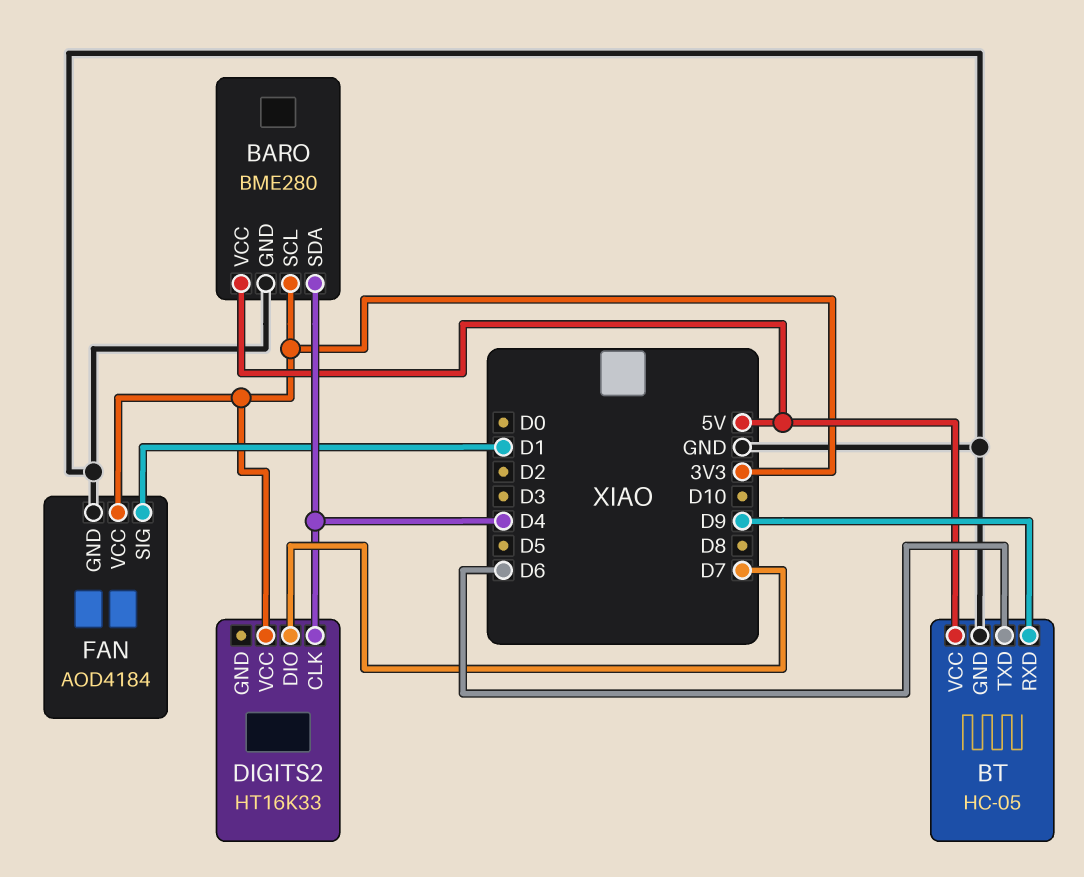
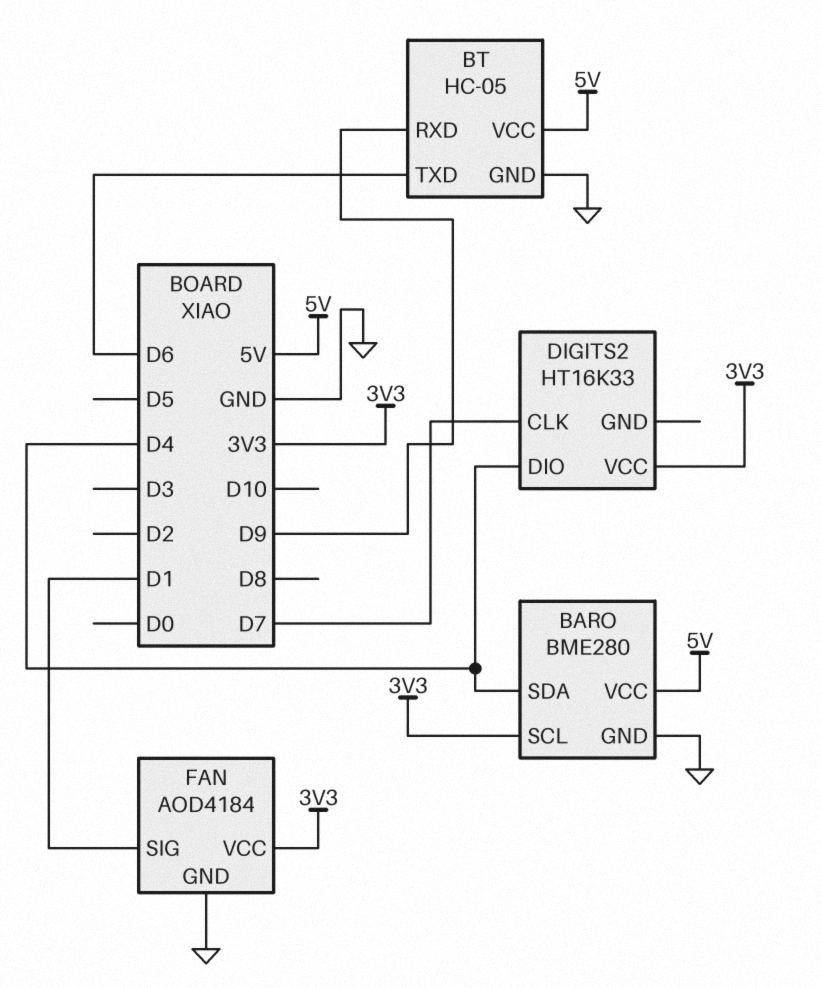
DIGITS2 pin CLK: D4 -> D7
DIGITS2 pin DIO: D7 -> D4

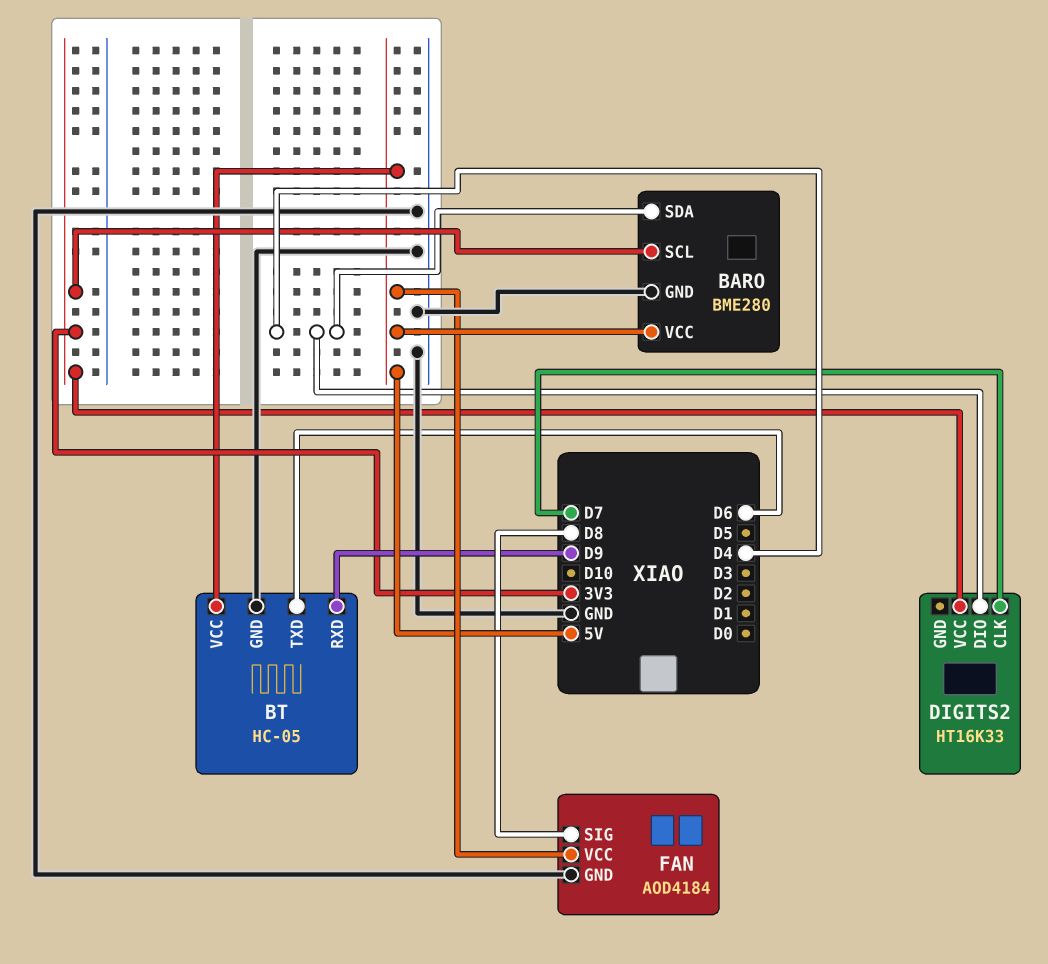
FAN pin SIG: D1 -> D8
FAN pin VCC: 3V3 -> 5V

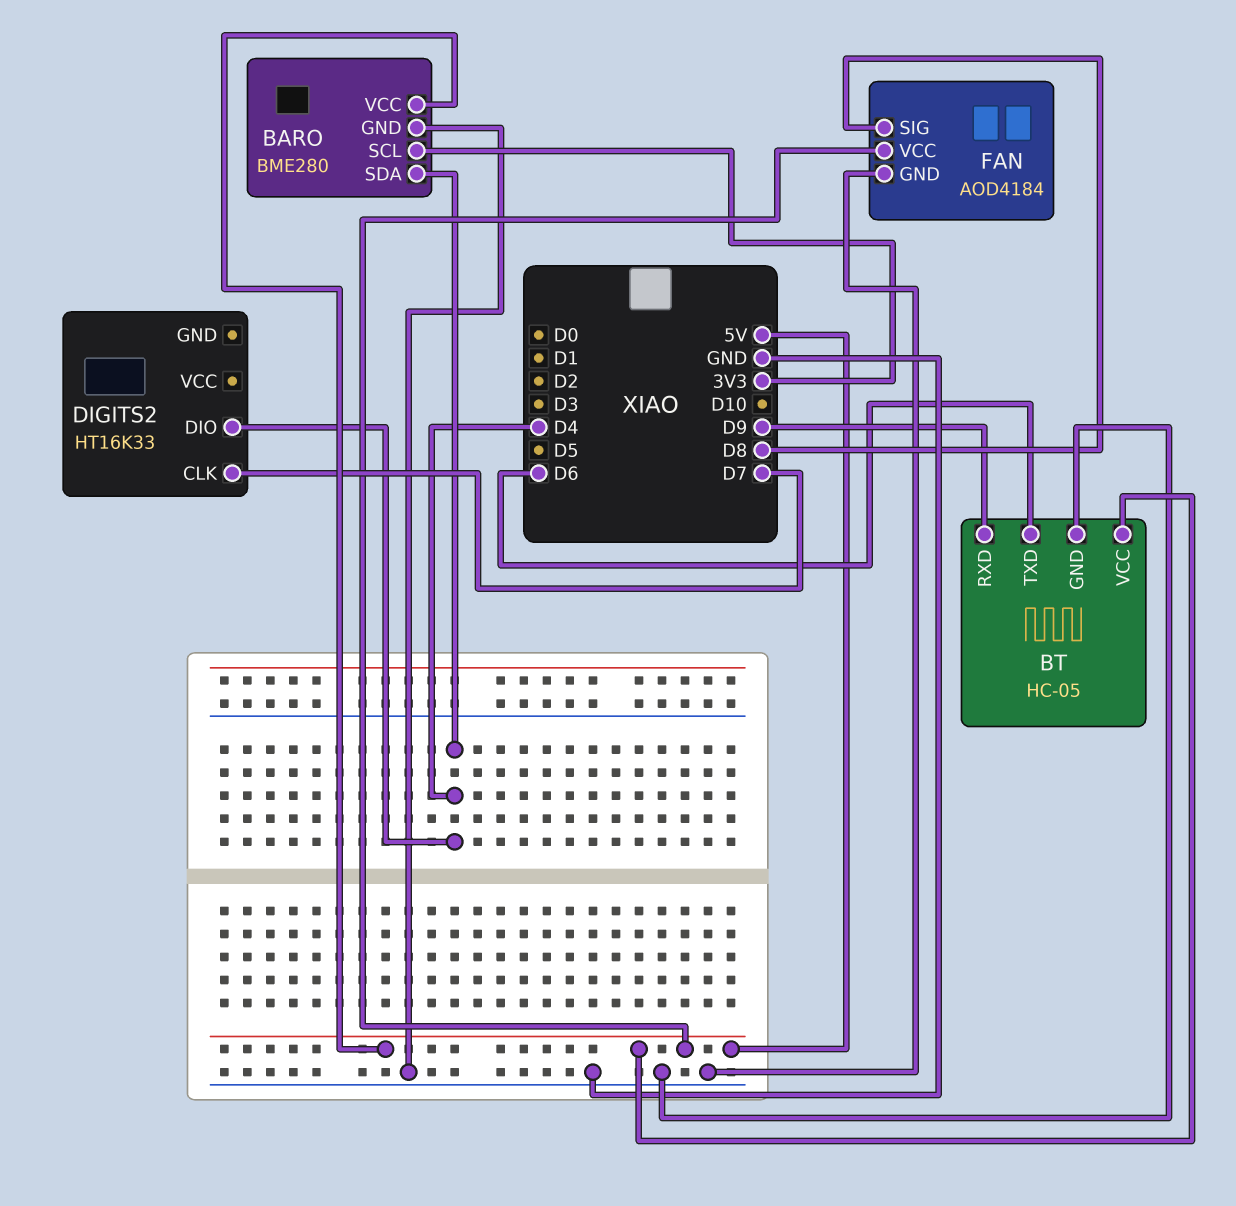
DIGITS2 pin VCC: 3V3 -> none

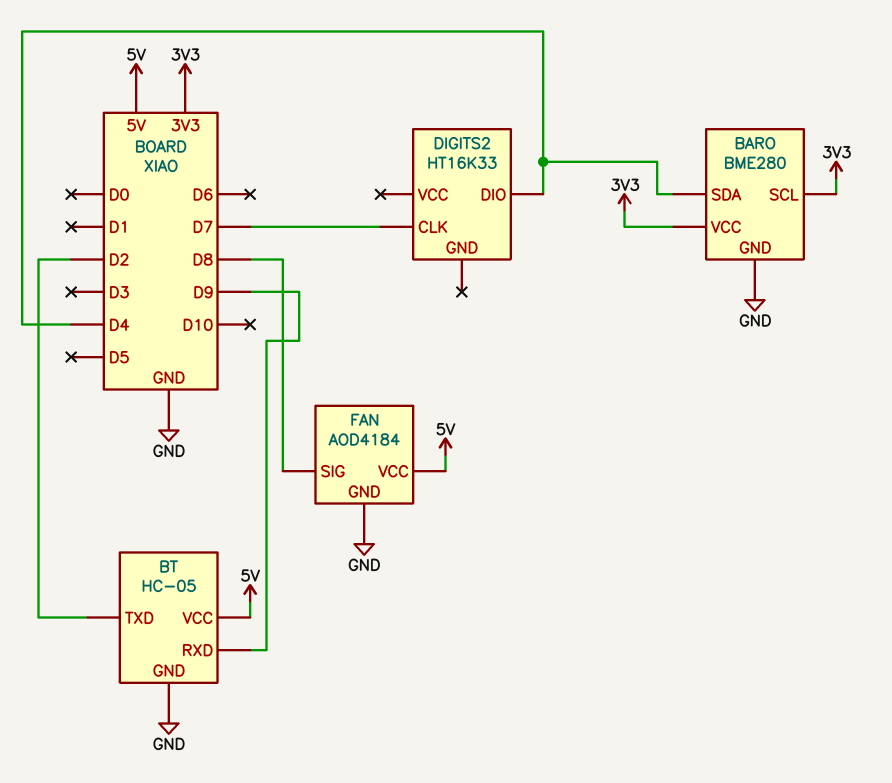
BARO pin VCC: 5V -> 3V3
BT pin TXD: D6 -> D2

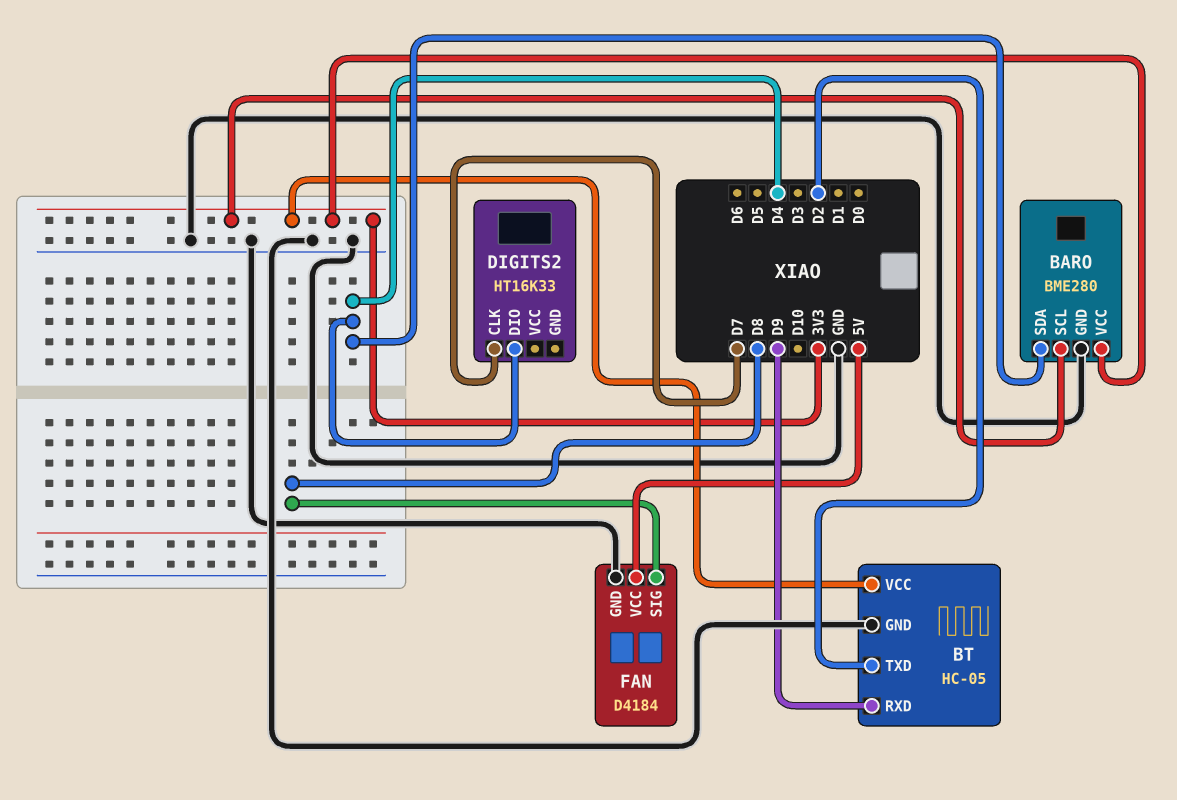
BT pin VCC: 5V -> 3V3
FAN: AOD4184 -> D4184

